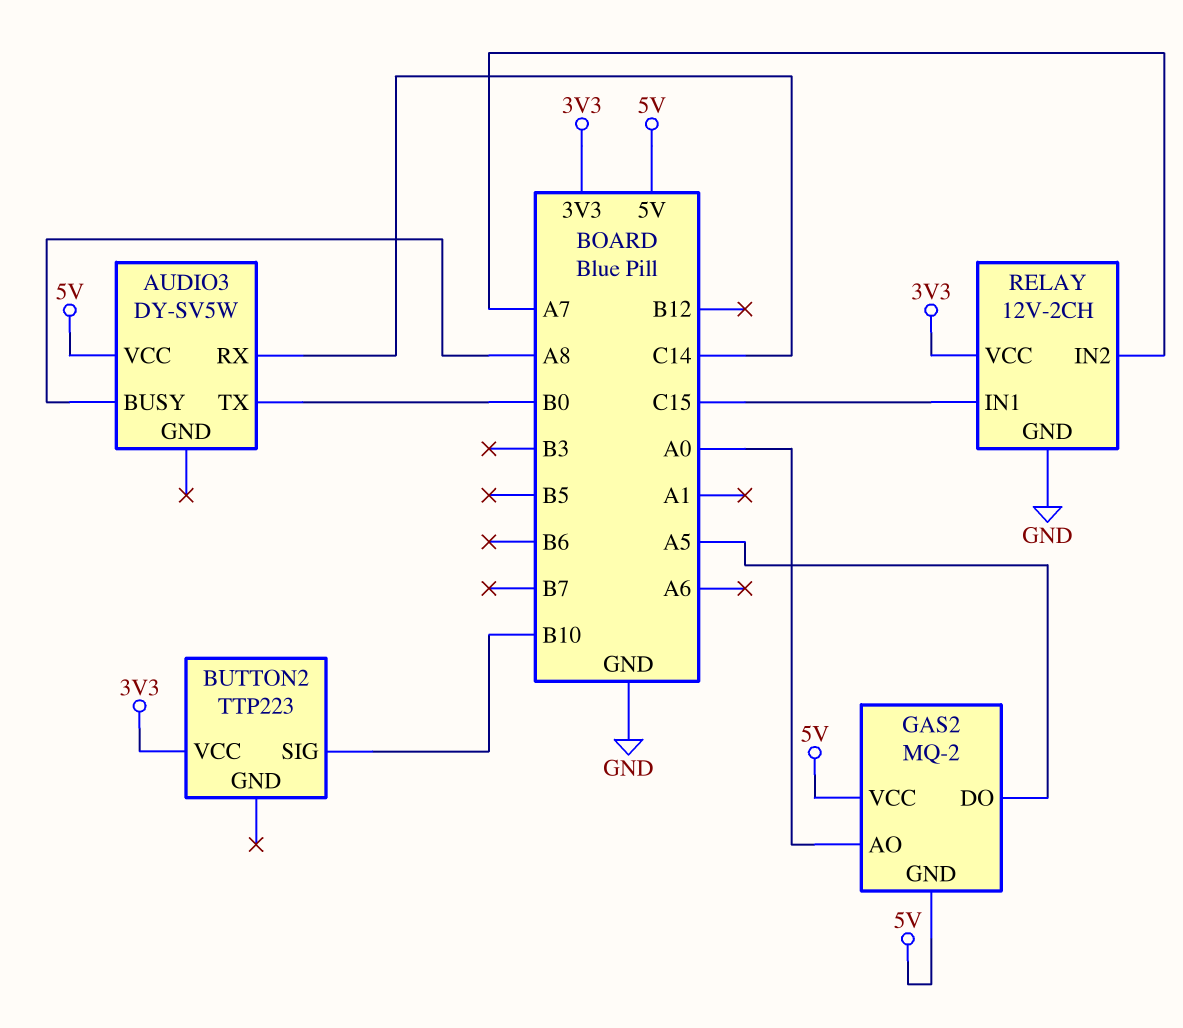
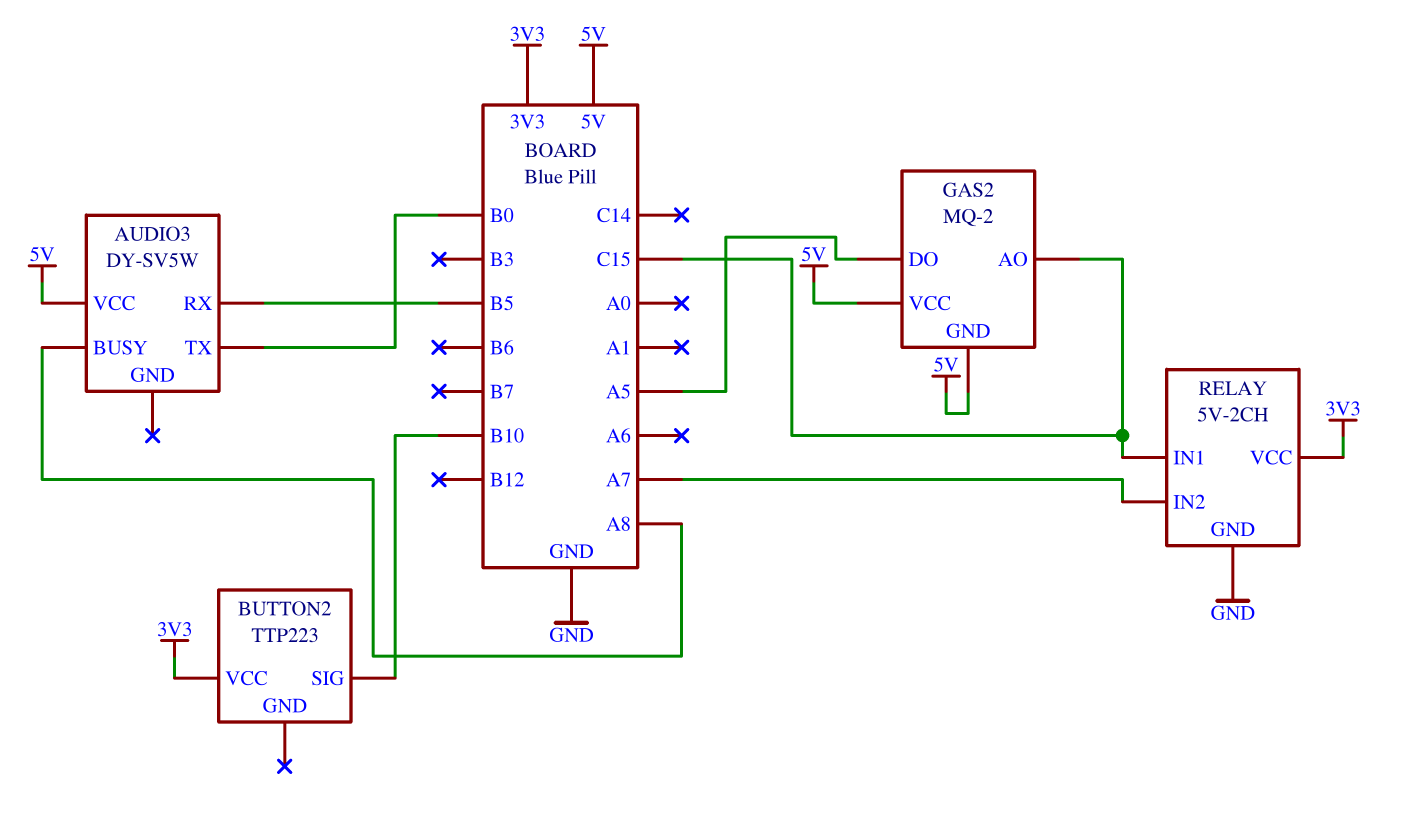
AUDIO3 pin RX: C14 -> B5
GAS2 pin AO: A0 -> C15
RELAY: 12V-2CH -> 5V-2CH

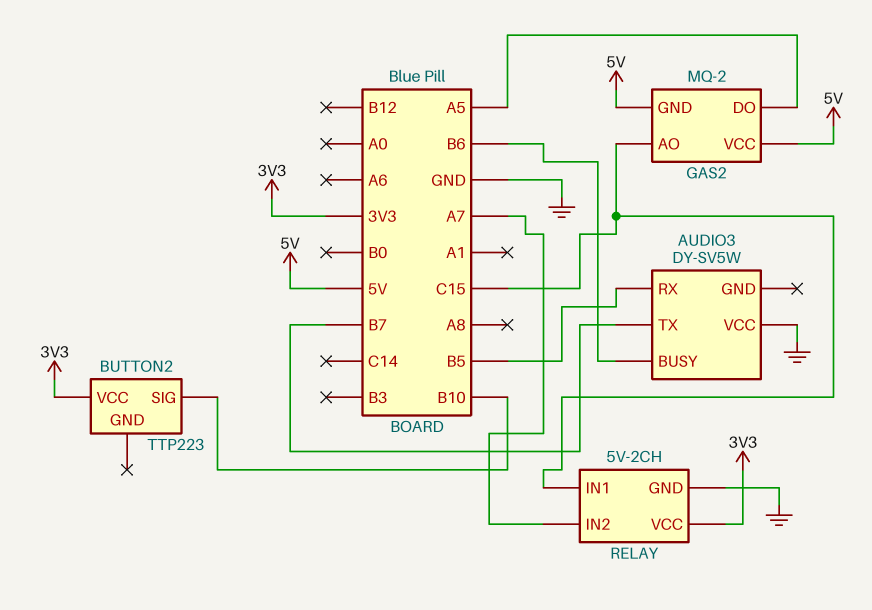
AUDIO3 pin BUSY: A8 -> B6
AUDIO3 pin TX: B0 -> B7
AUDIO3 pin VCC: 5V -> GND

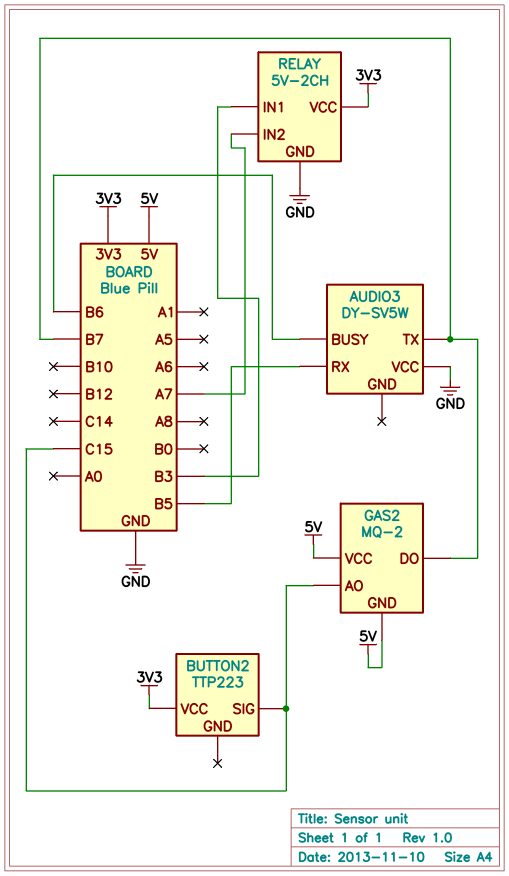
BUTTON2 pin SIG: B10 -> C15
GAS2 pin DO: A5 -> B7
RELAY pin IN1: C15 -> B3

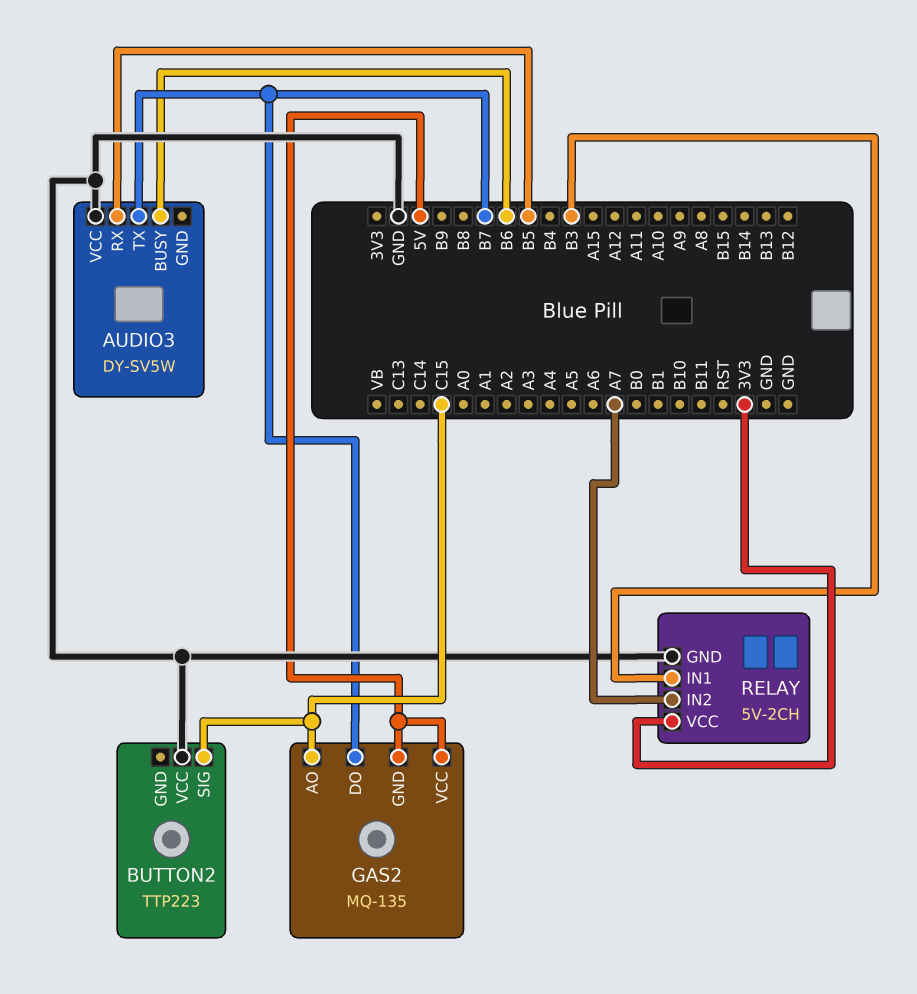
BUTTON2 pin VCC: 3V3 -> GND
GAS2: MQ-2 -> MQ-135

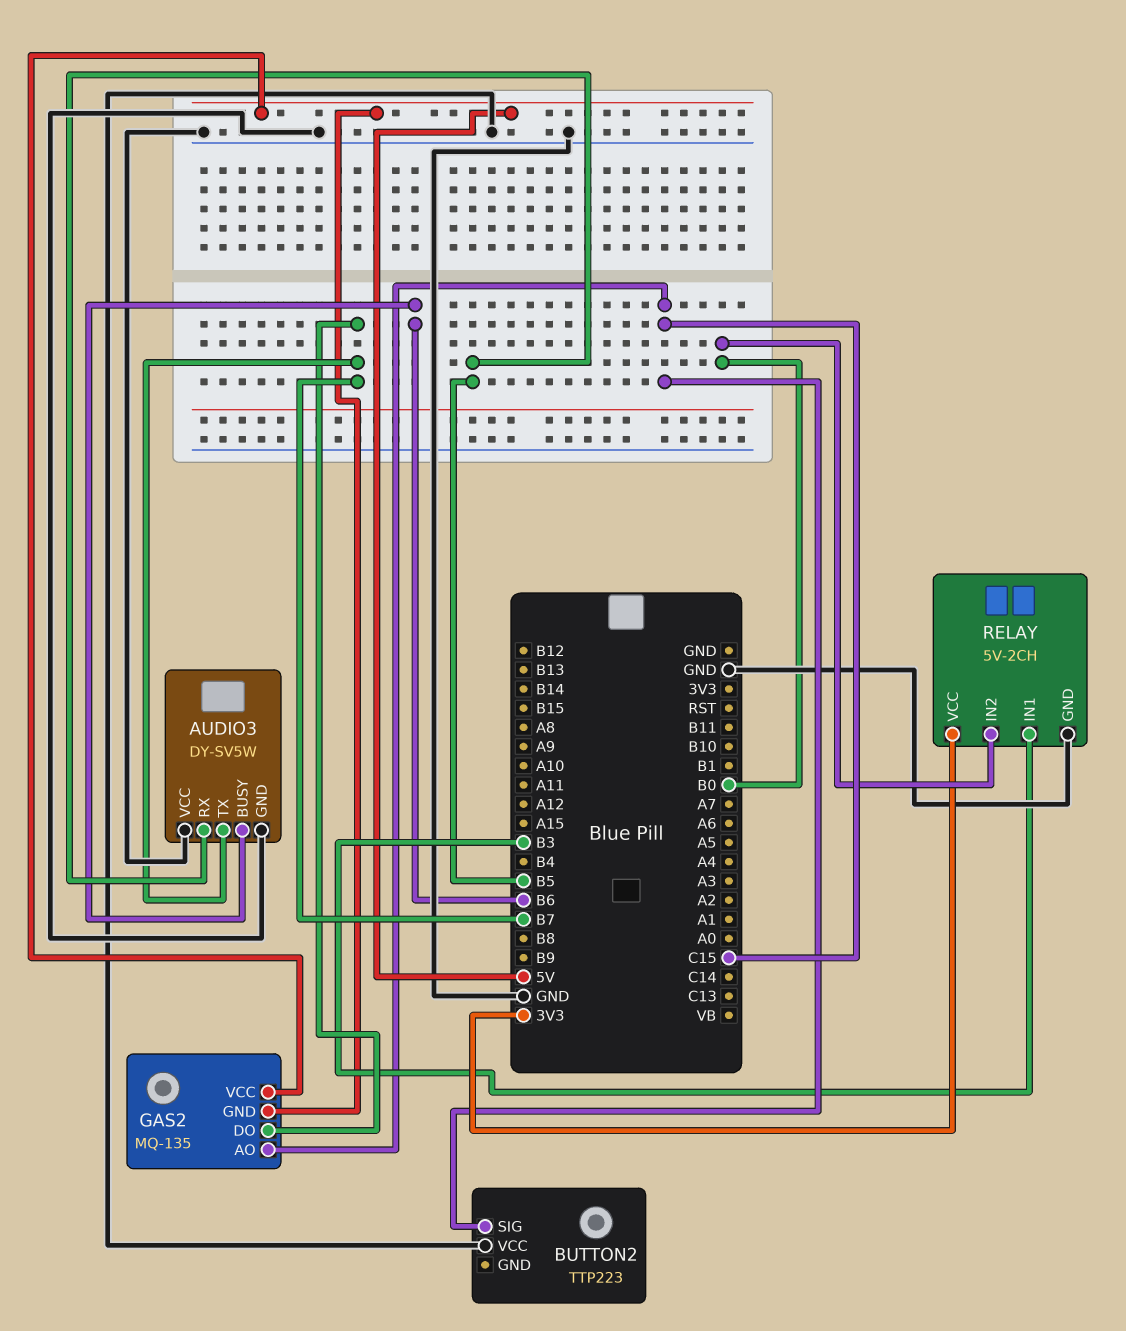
AUDIO3 pin GND: none -> GND
RELAY pin IN2: A7 -> B0

